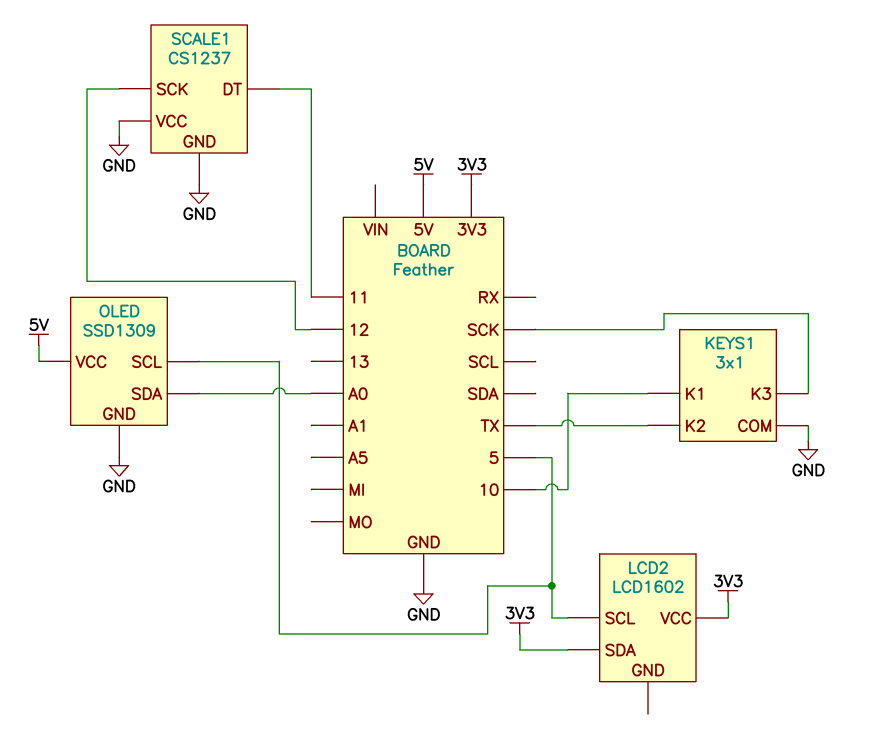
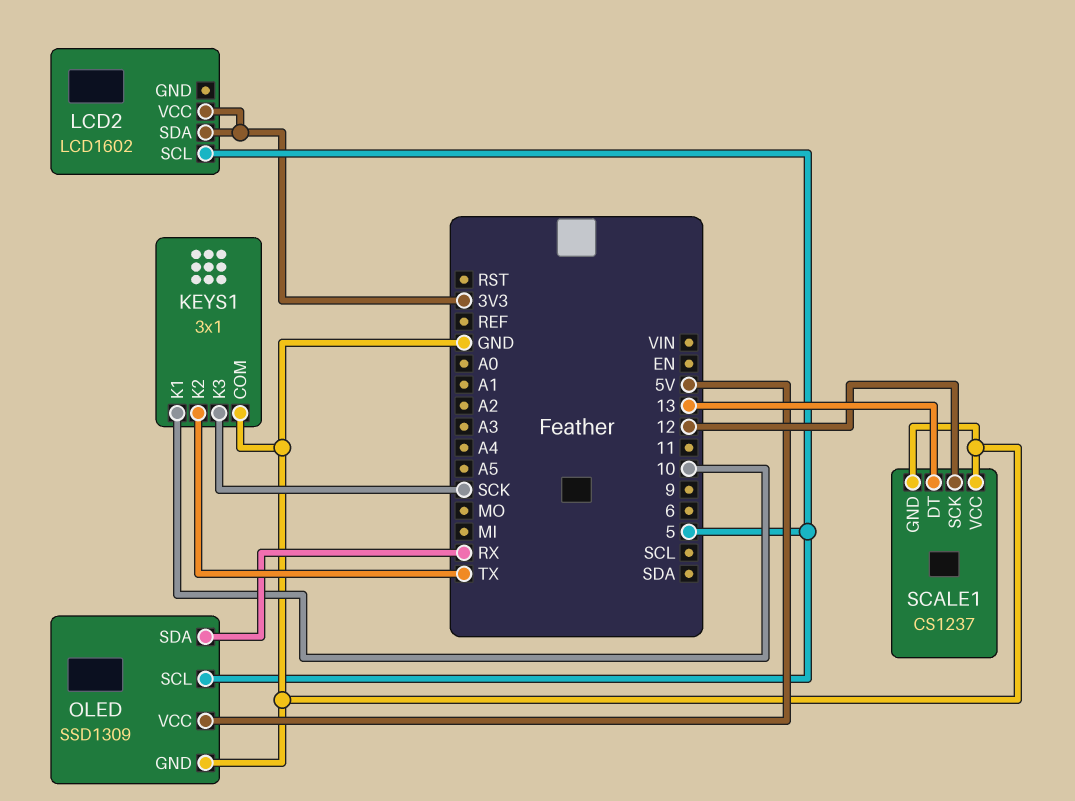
OLED pin SDA: A0 -> RX
SCALE1 pin DT: 11 -> 13

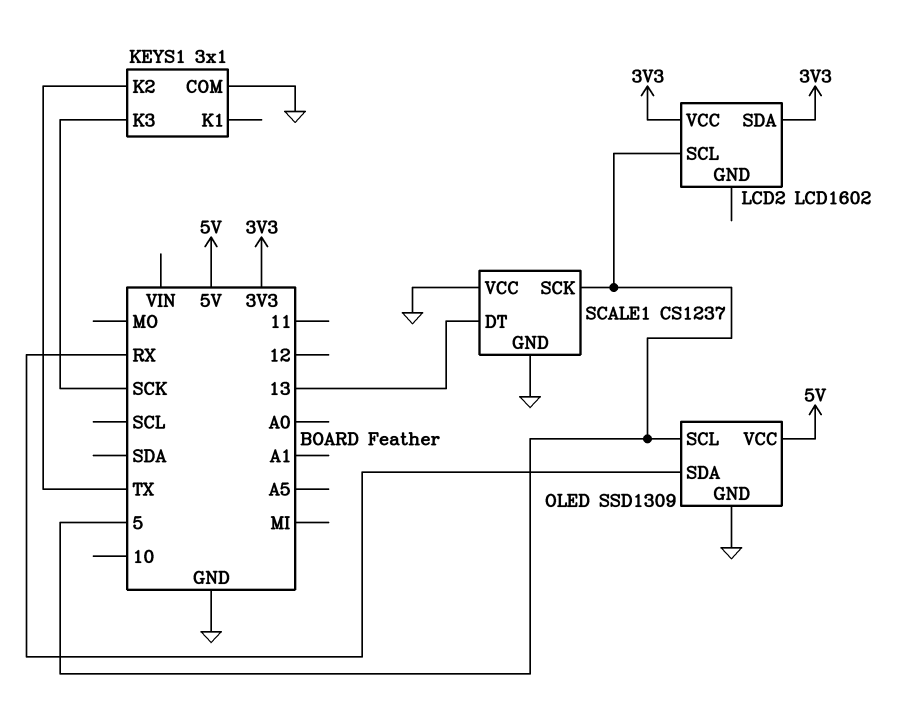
KEYS1 pin K1: 10 -> none
SCALE1 pin SCK: 12 -> 5

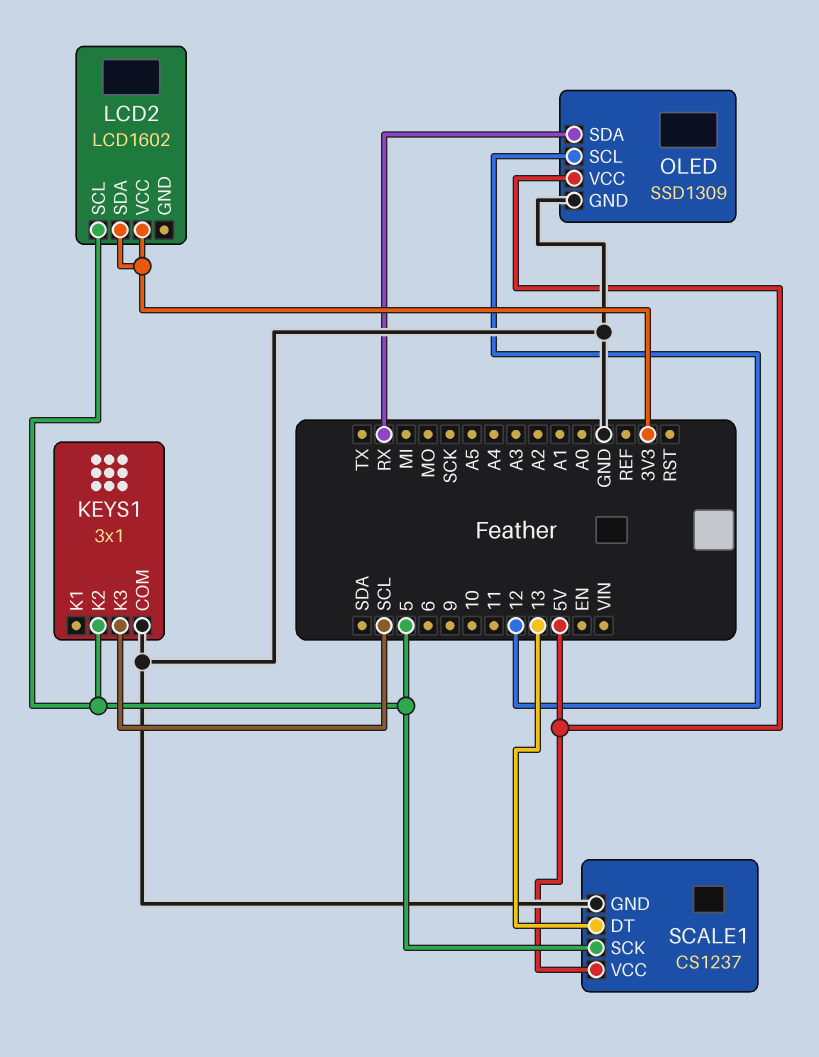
KEYS1 pin K2: TX -> 5
KEYS1 pin K3: SCK -> SCL
OLED pin SCL: 5 -> 12
SCALE1 pin VCC: GND -> 5V

